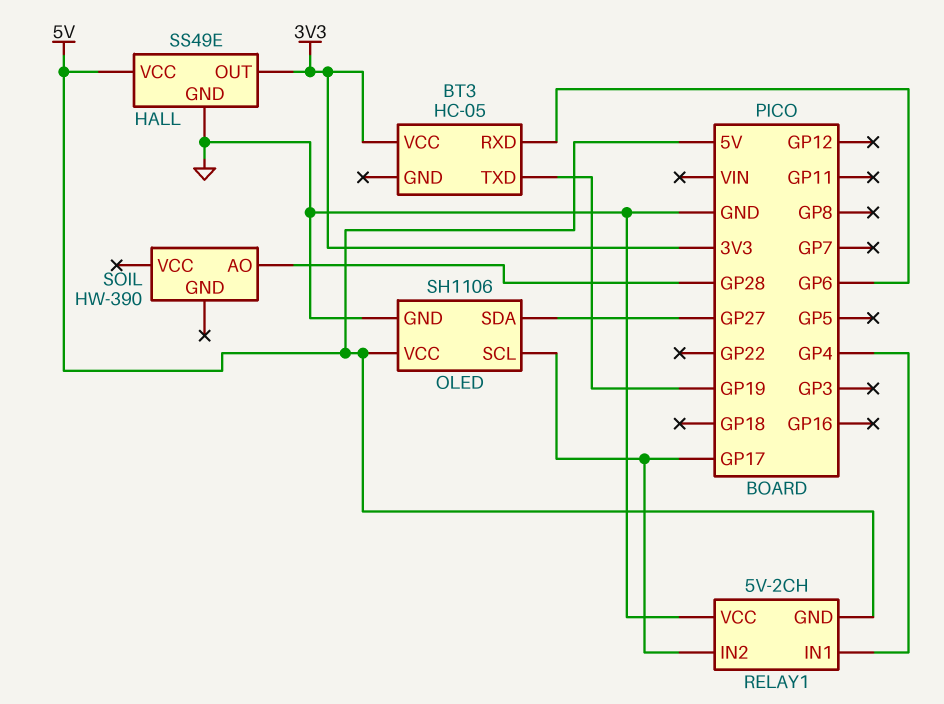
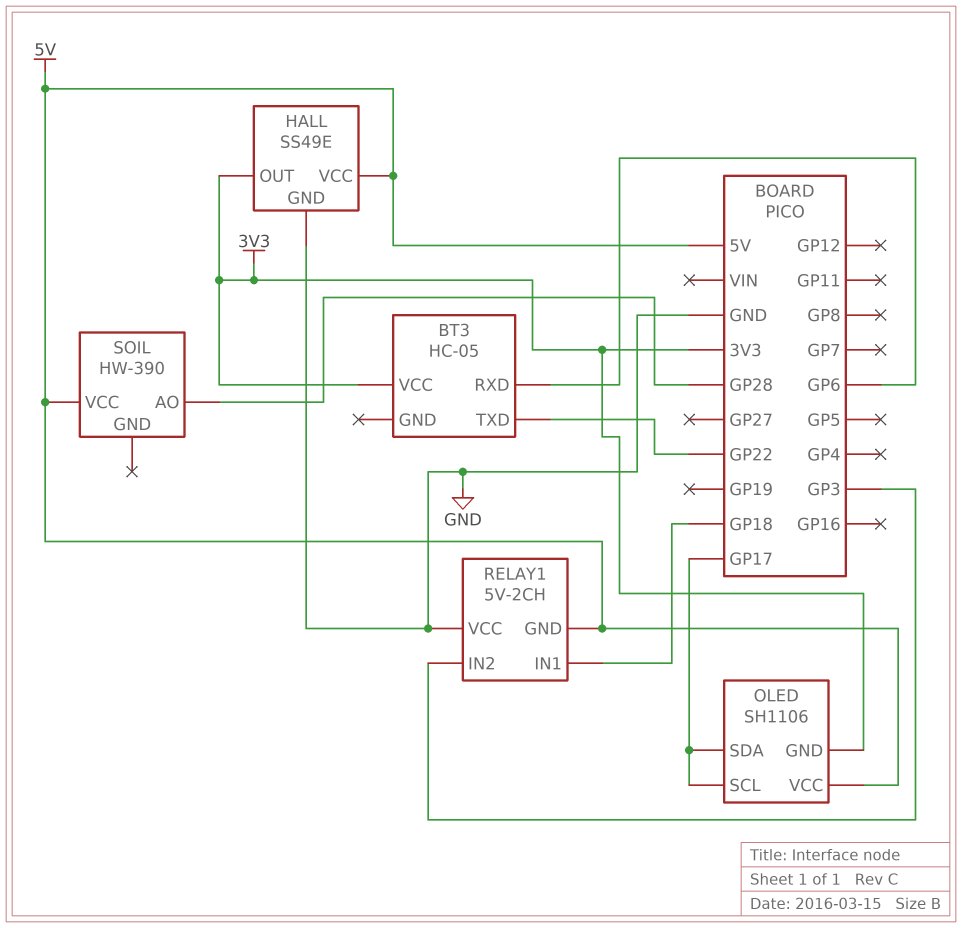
BT3 pin TXD: GP19 -> GP22
OLED pin GND: GND -> 3V3
OLED pin SDA: GP27 -> GP17
RELAY1 pin IN1: GP4 -> GP18
RELAY1 pin IN2: GP17 -> GP3
SOIL pin VCC: none -> 5V

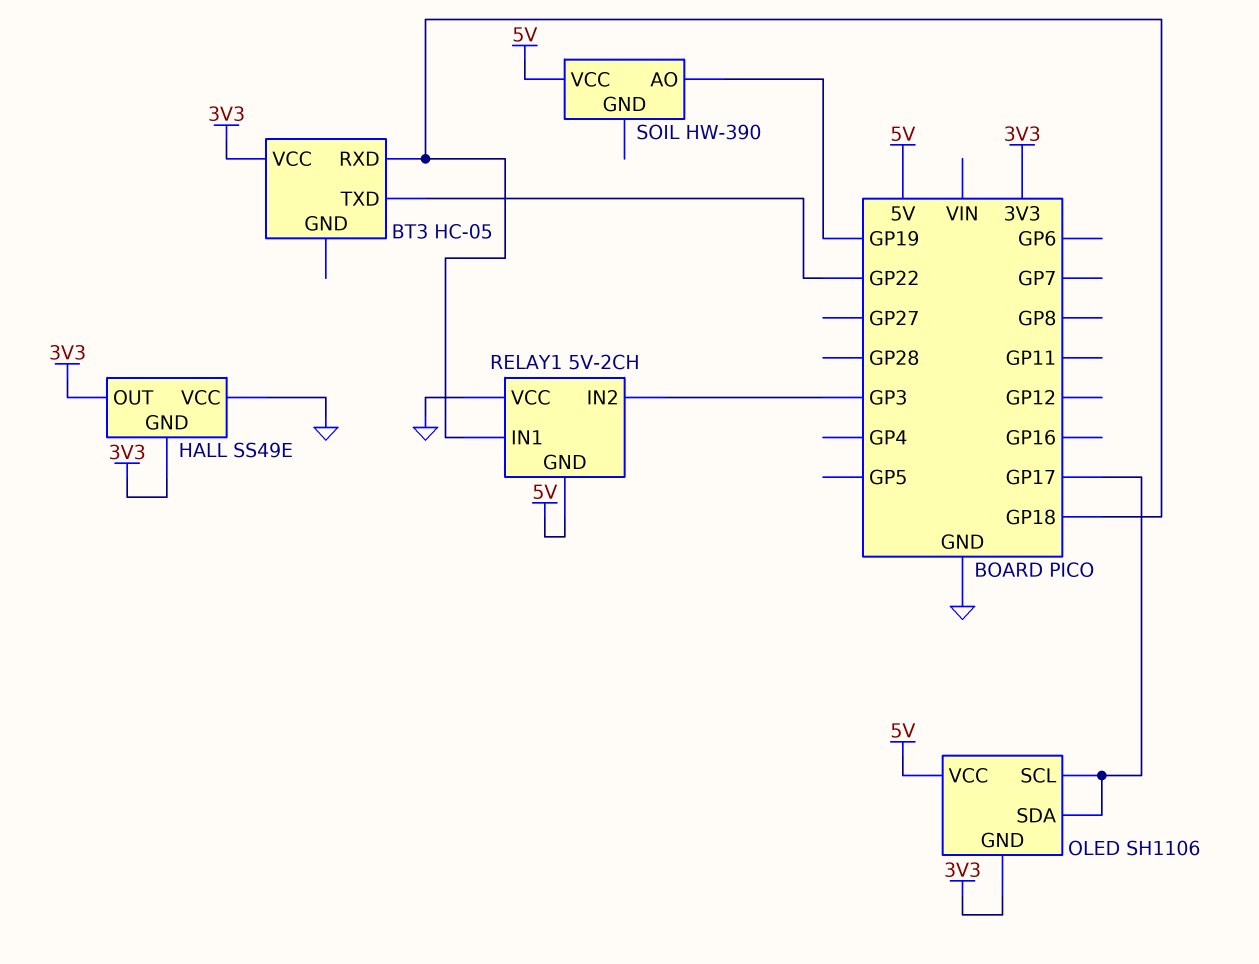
BT3 pin RXD: GP6 -> GP18
HALL pin GND: GND -> 3V3
HALL pin VCC: 5V -> GND
SOIL pin AO: GP28 -> GP19

